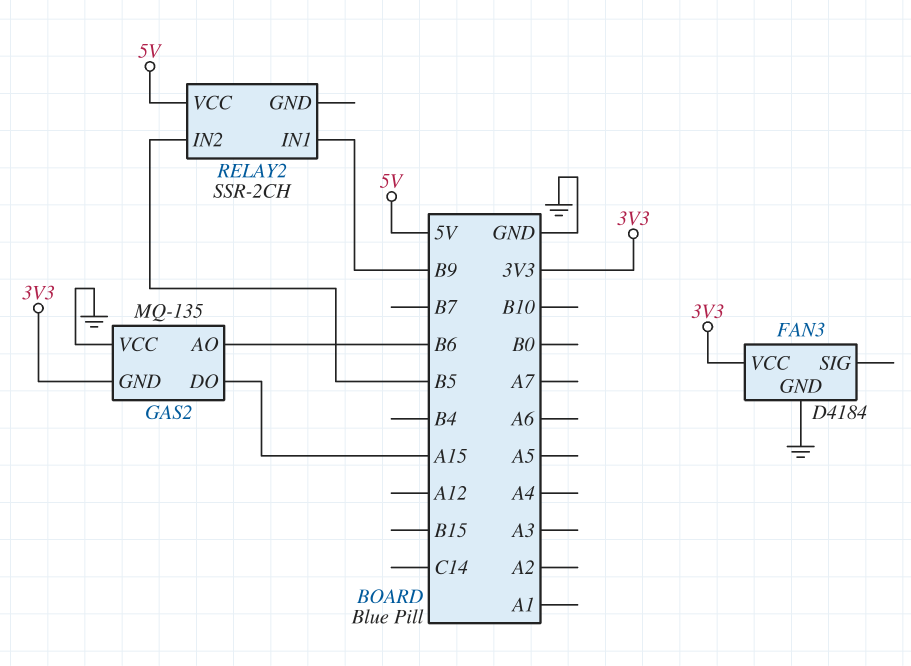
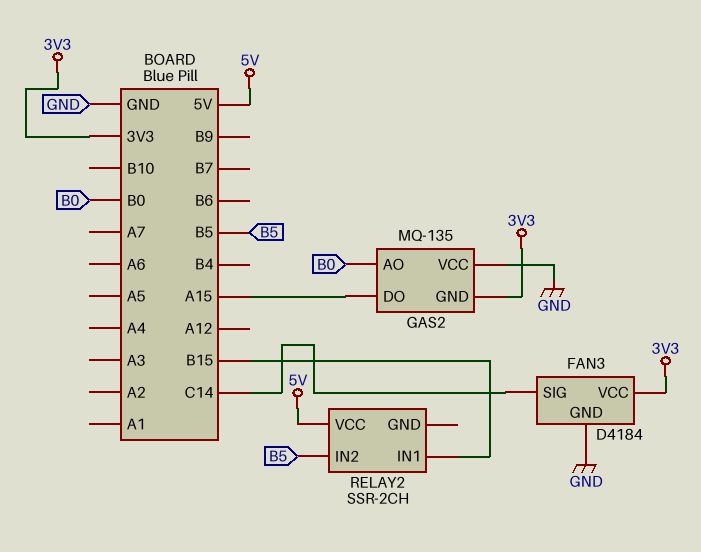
FAN3 pin SIG: none -> C14
GAS2 pin AO: B6 -> B0
RELAY2 pin IN1: B9 -> B15

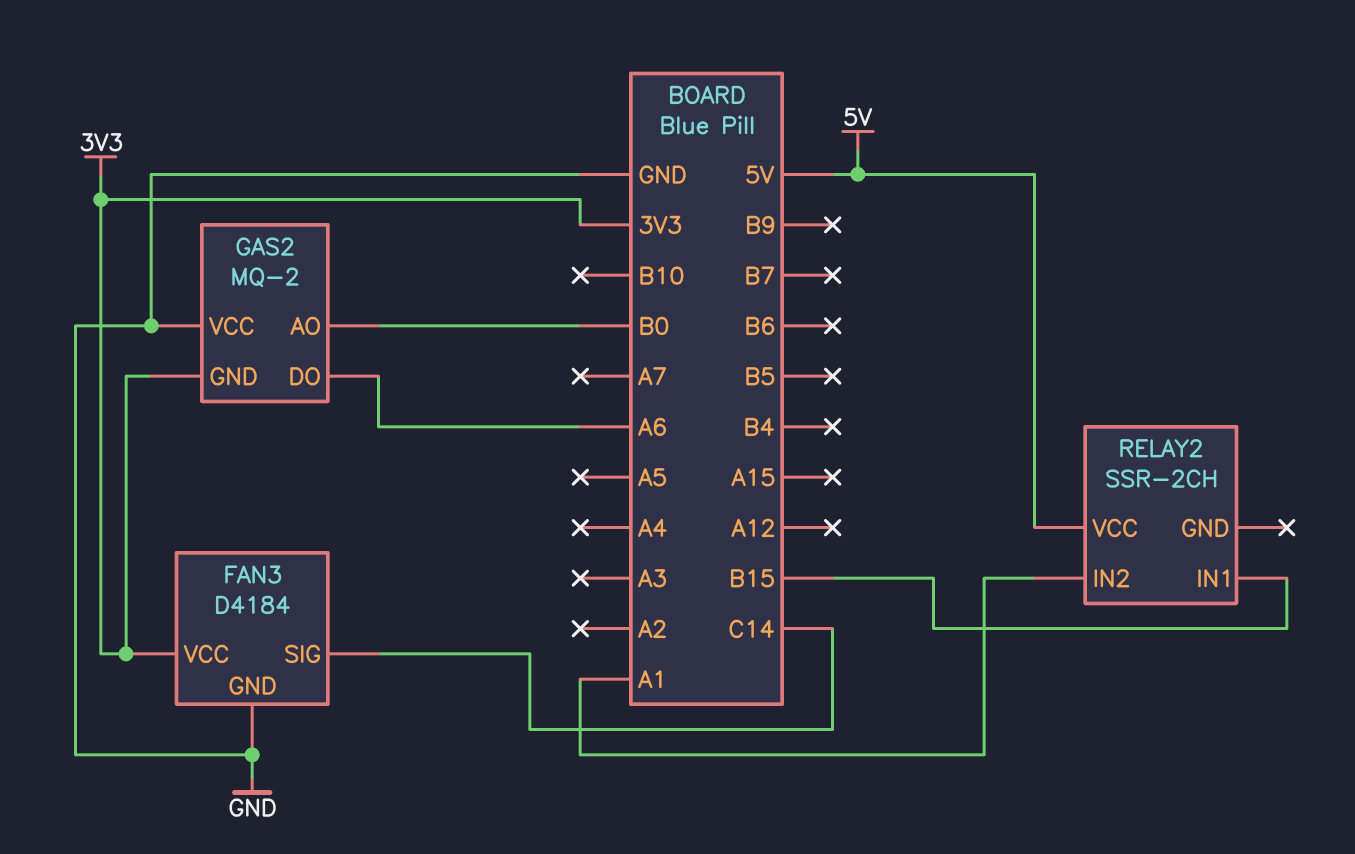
GAS2: MQ-135 -> MQ-2
GAS2 pin DO: A15 -> A6
RELAY2 pin IN2: B5 -> A1

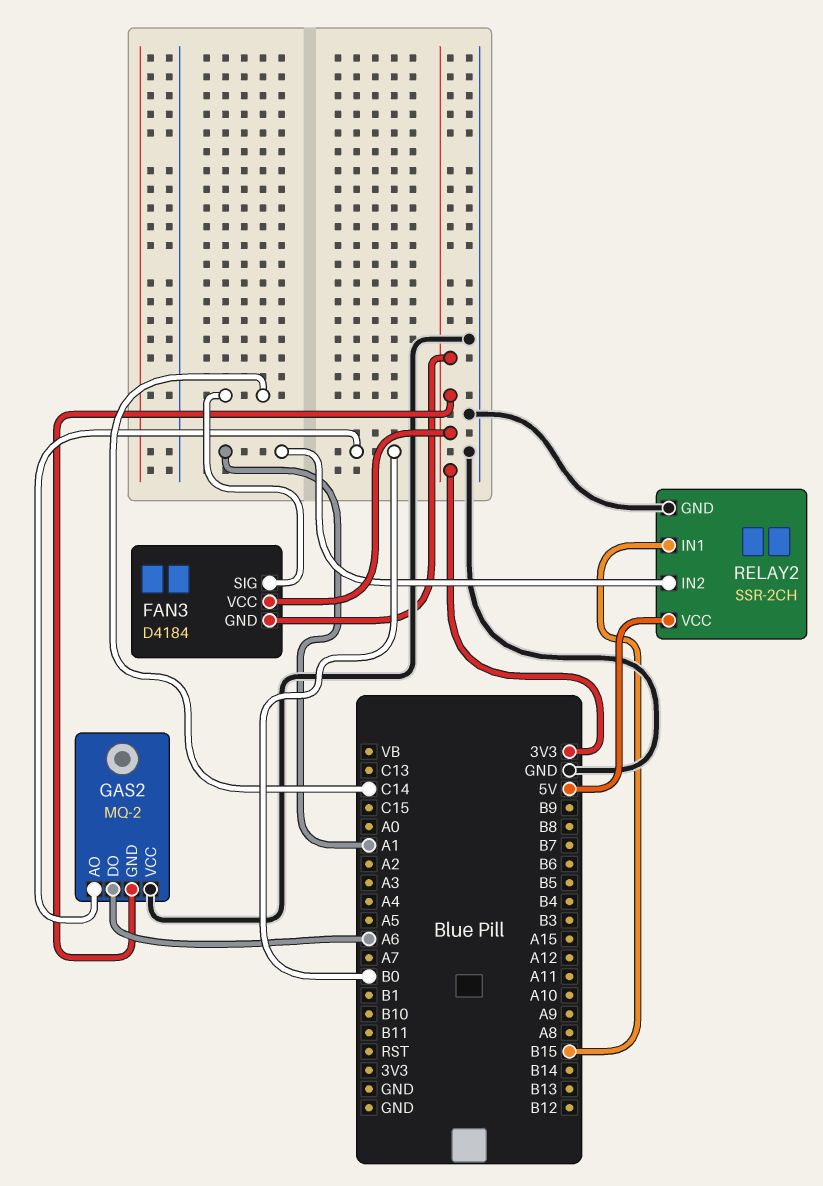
FAN3 pin GND: GND -> 3V3
RELAY2 pin GND: none -> GND

